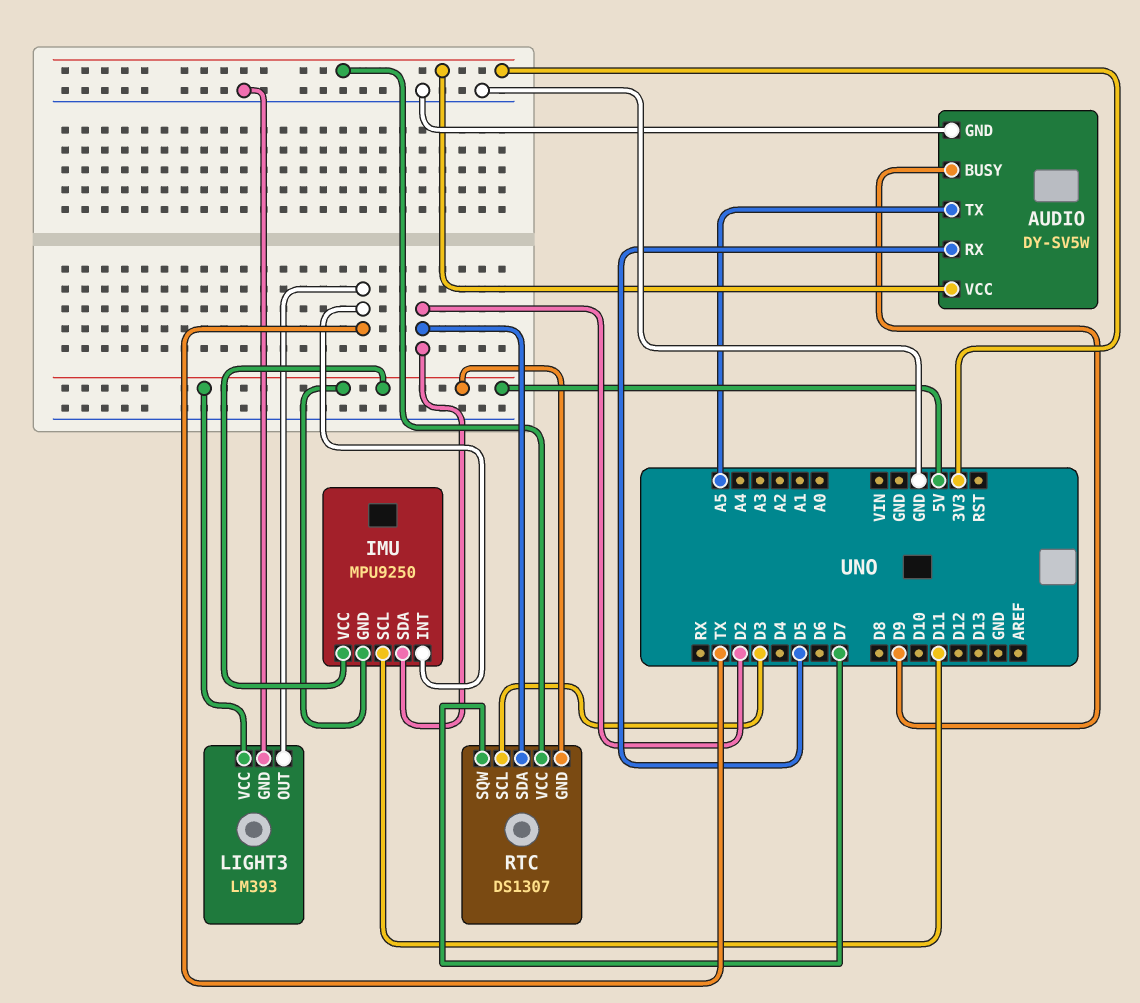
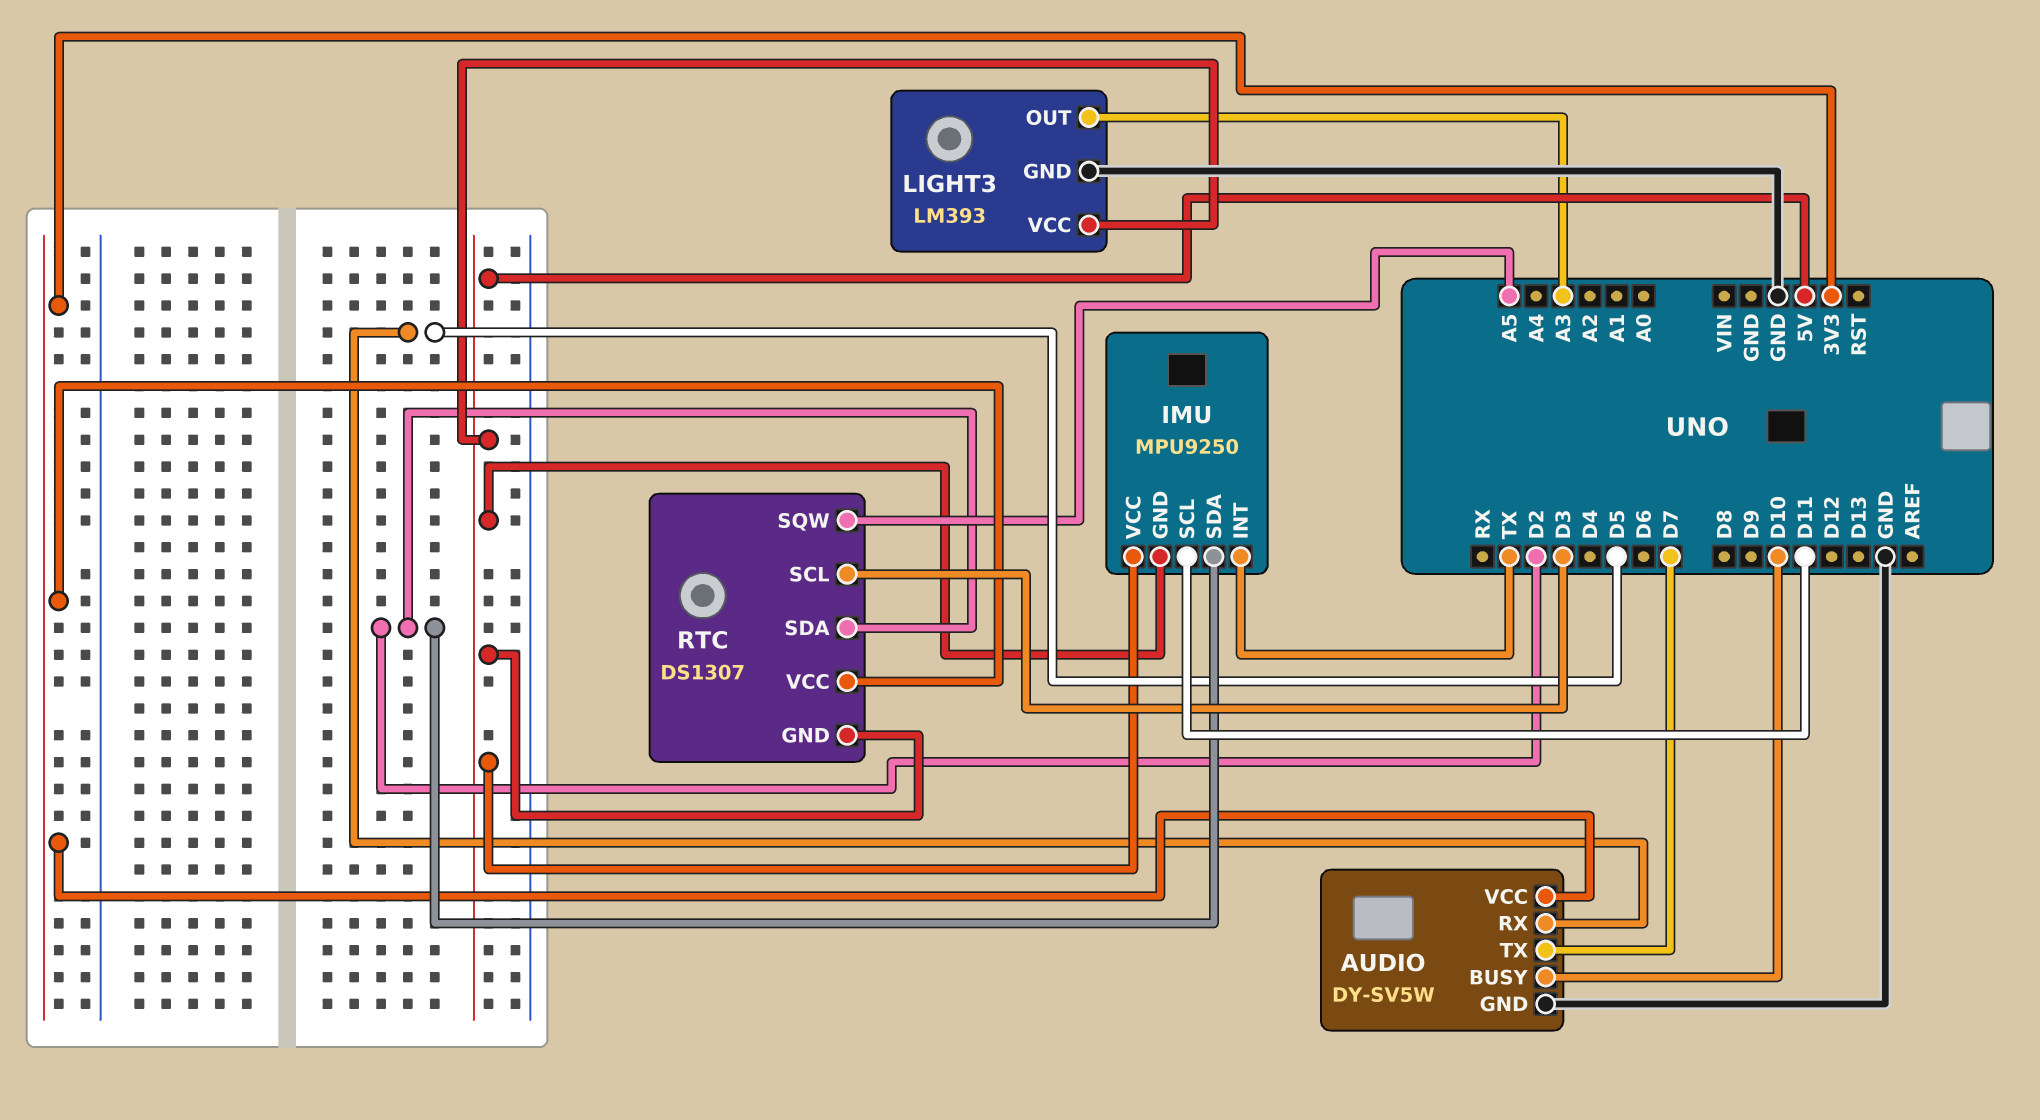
AUDIO pin BUSY: D9 -> D10
AUDIO pin TX: A5 -> D7
LIGHT3 pin OUT: TX -> A3
RTC pin SQW: D7 -> A5

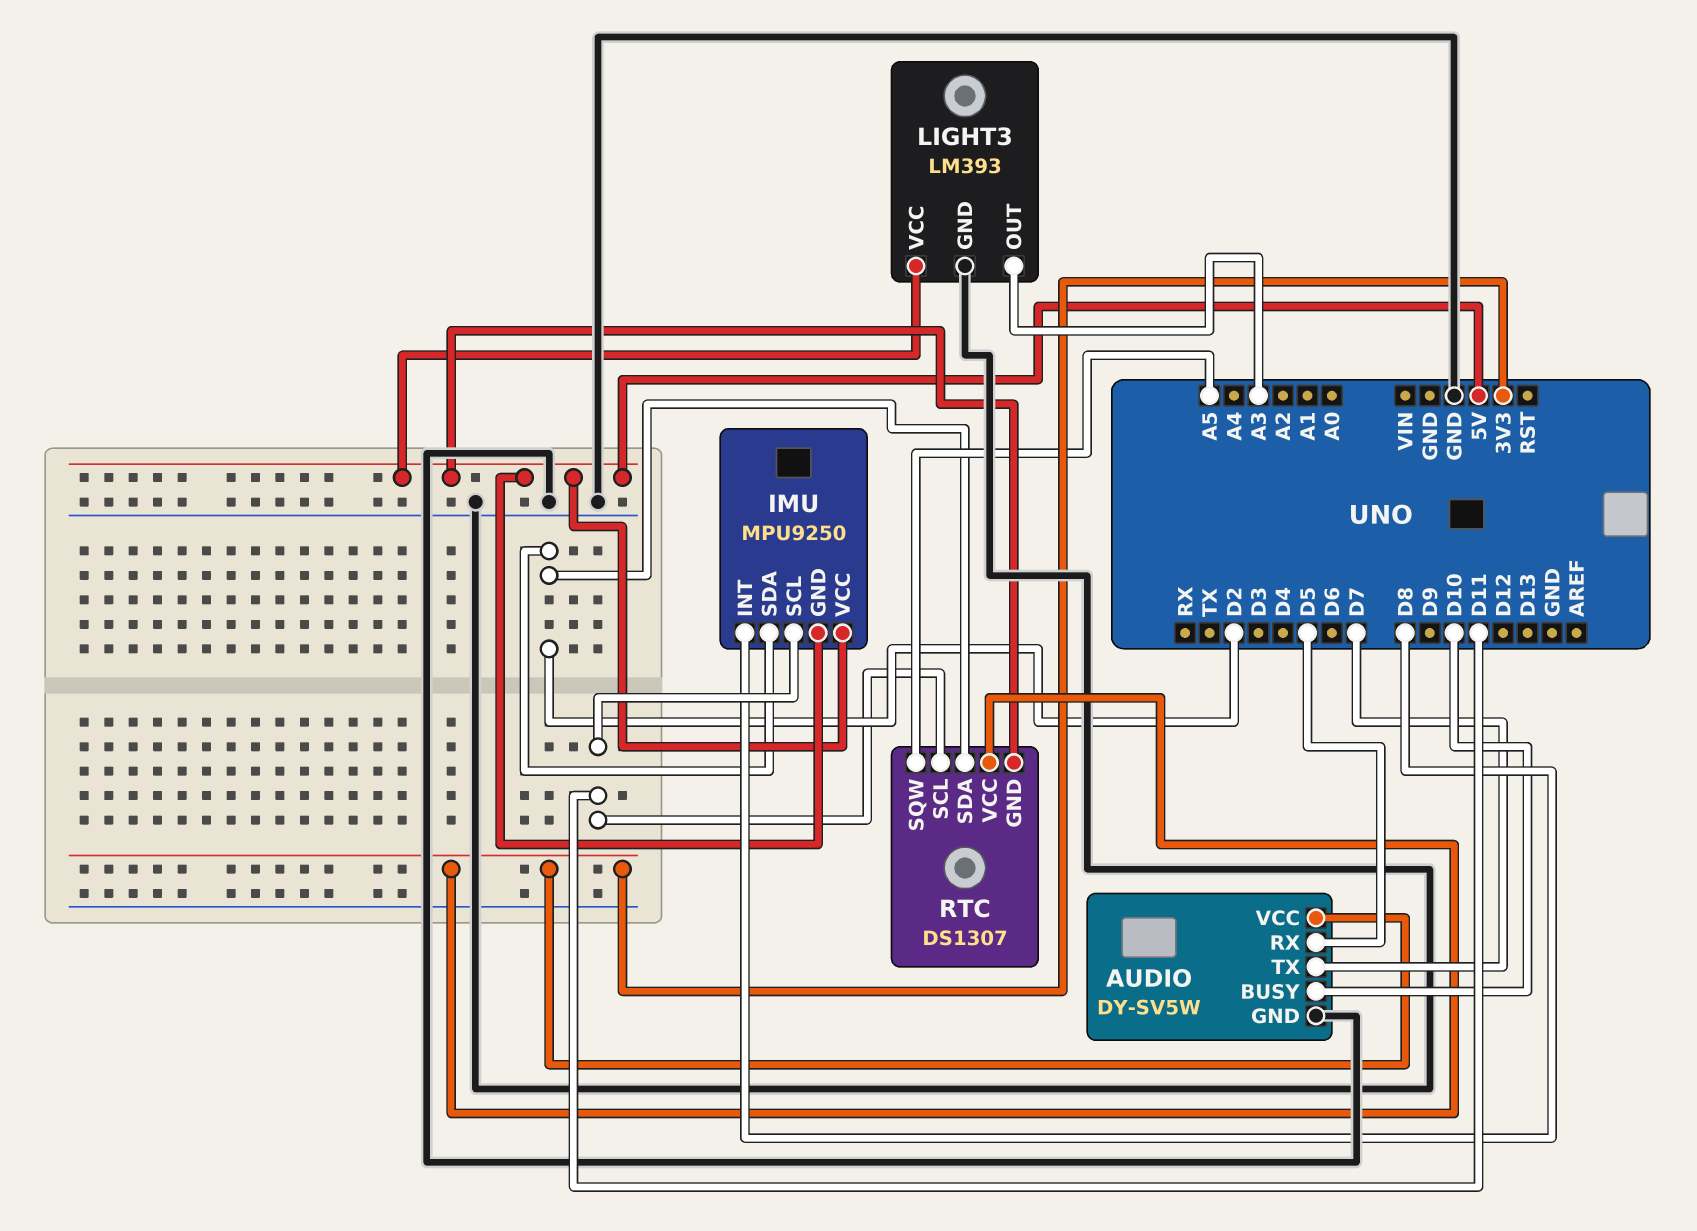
IMU pin INT: TX -> D8
RTC pin SCL: D3 -> D11

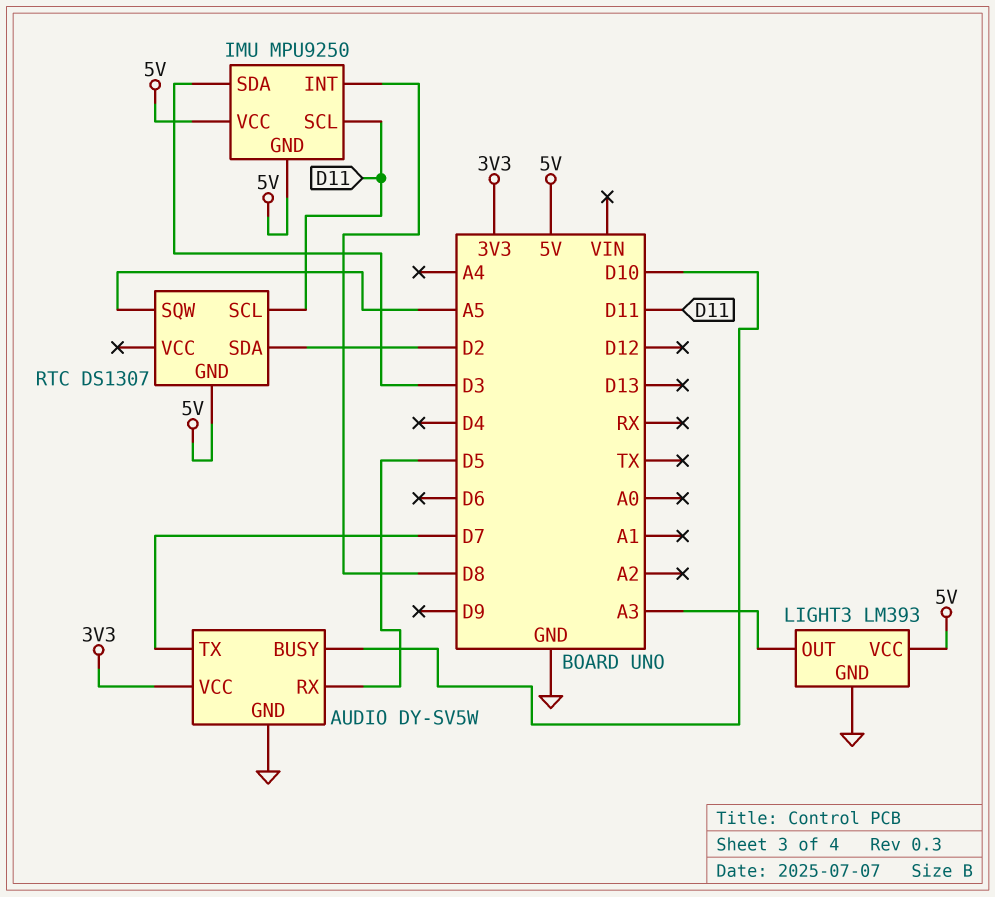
IMU pin SDA: D2 -> D3
RTC pin VCC: 3V3 -> none

